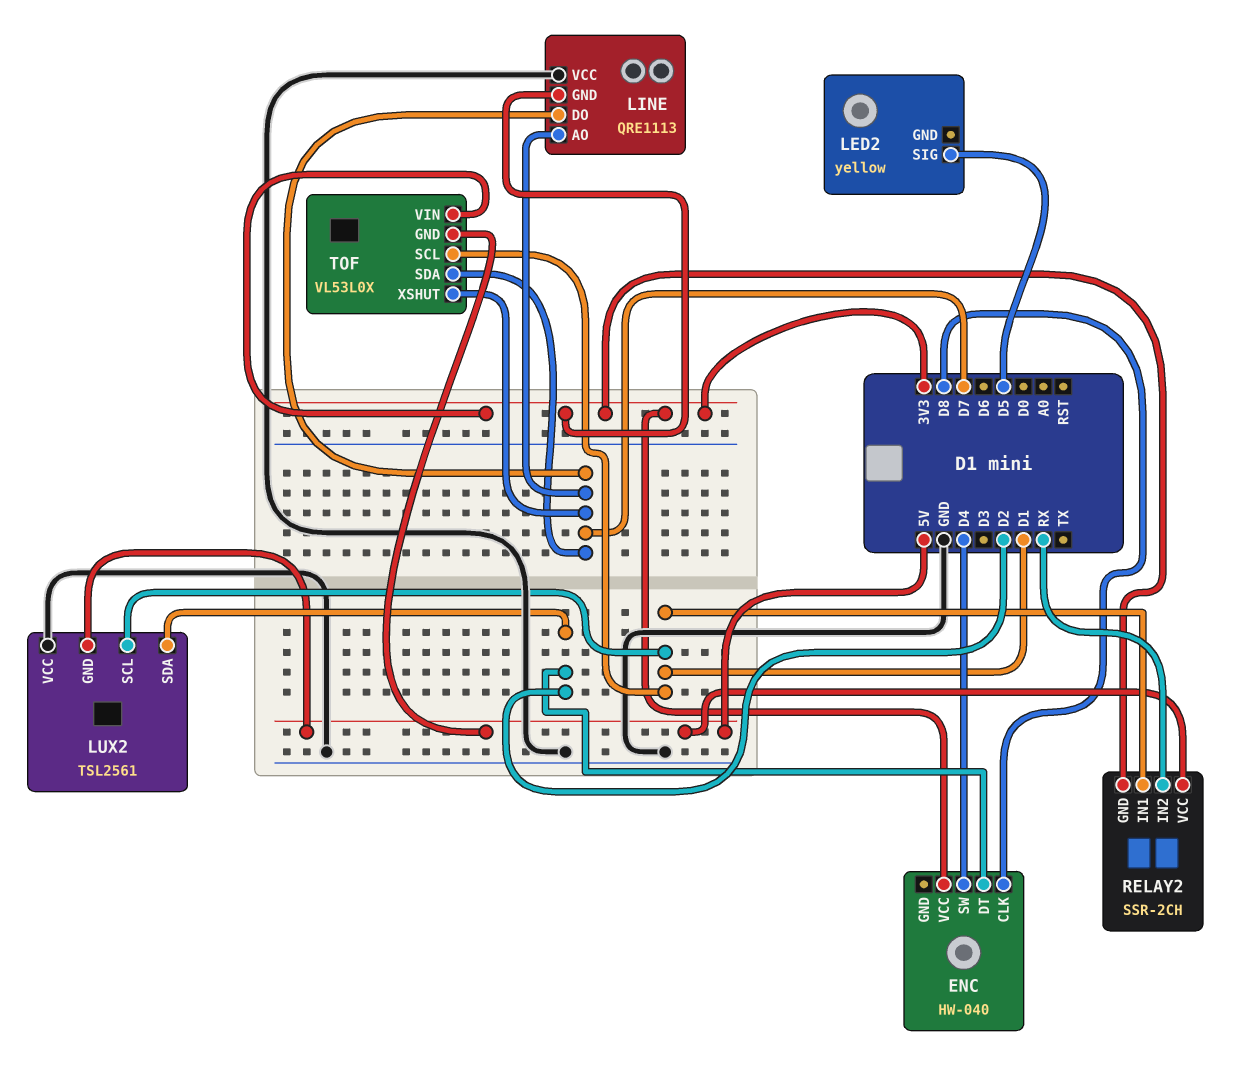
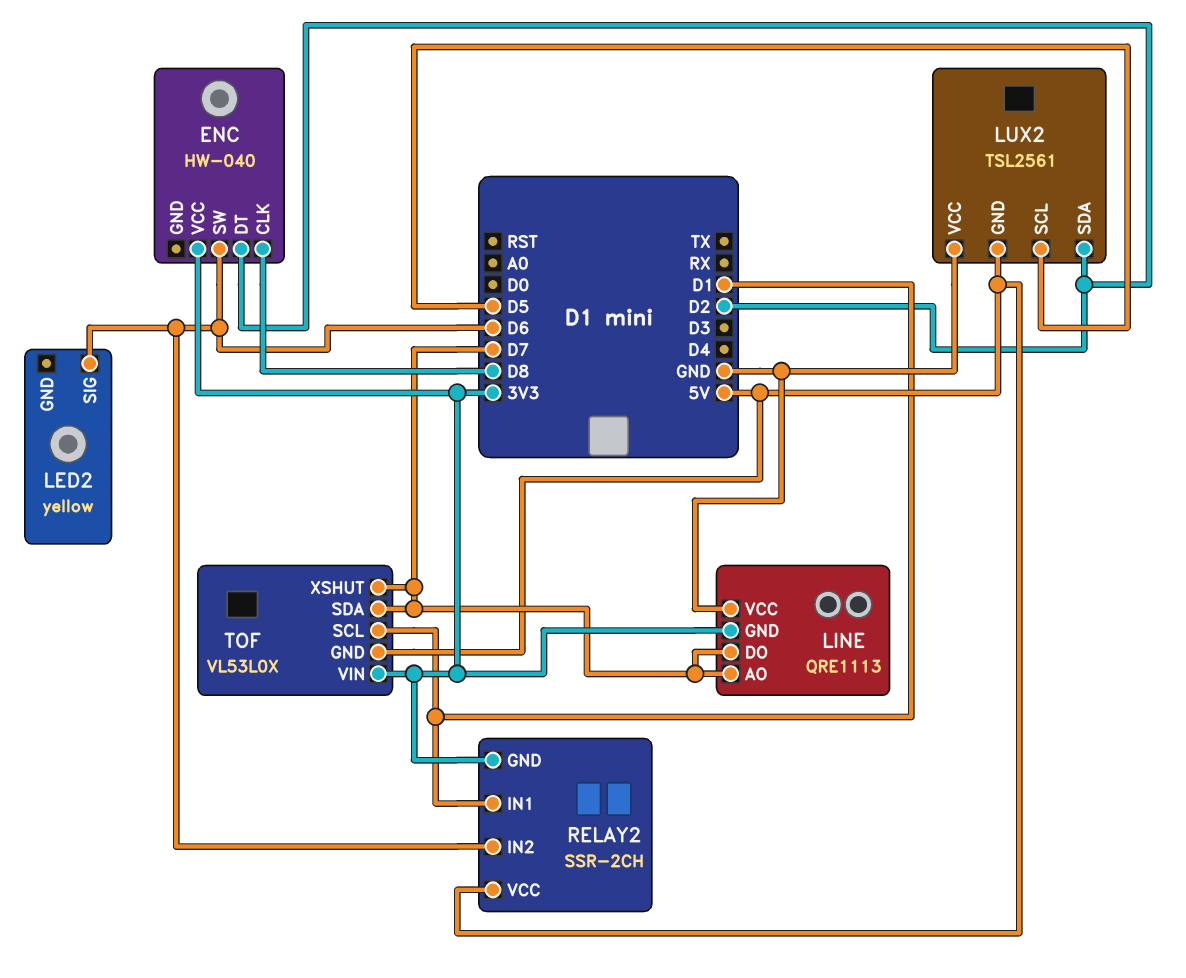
ENC pin SW: D4 -> D6
LED2 pin SIG: D5 -> D6
LUX2 pin SCL: D1 -> D5
RELAY2 pin IN2: RX -> D6

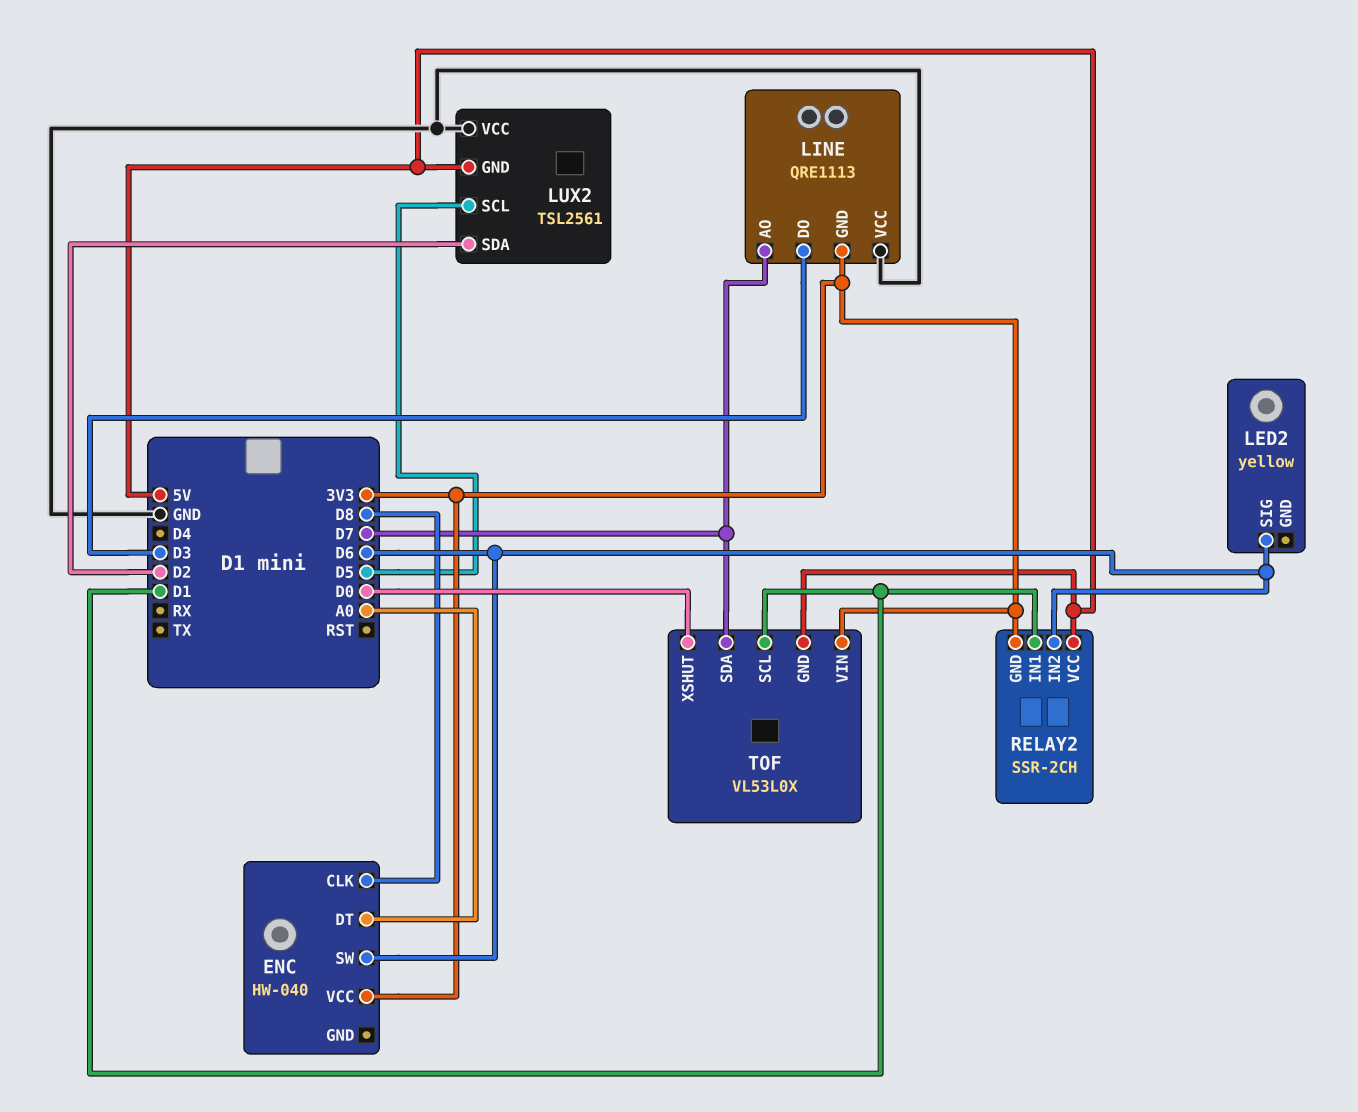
ENC pin DT: D2 -> A0
LINE pin DO: D7 -> D3
TOF pin XSHUT: D7 -> D0

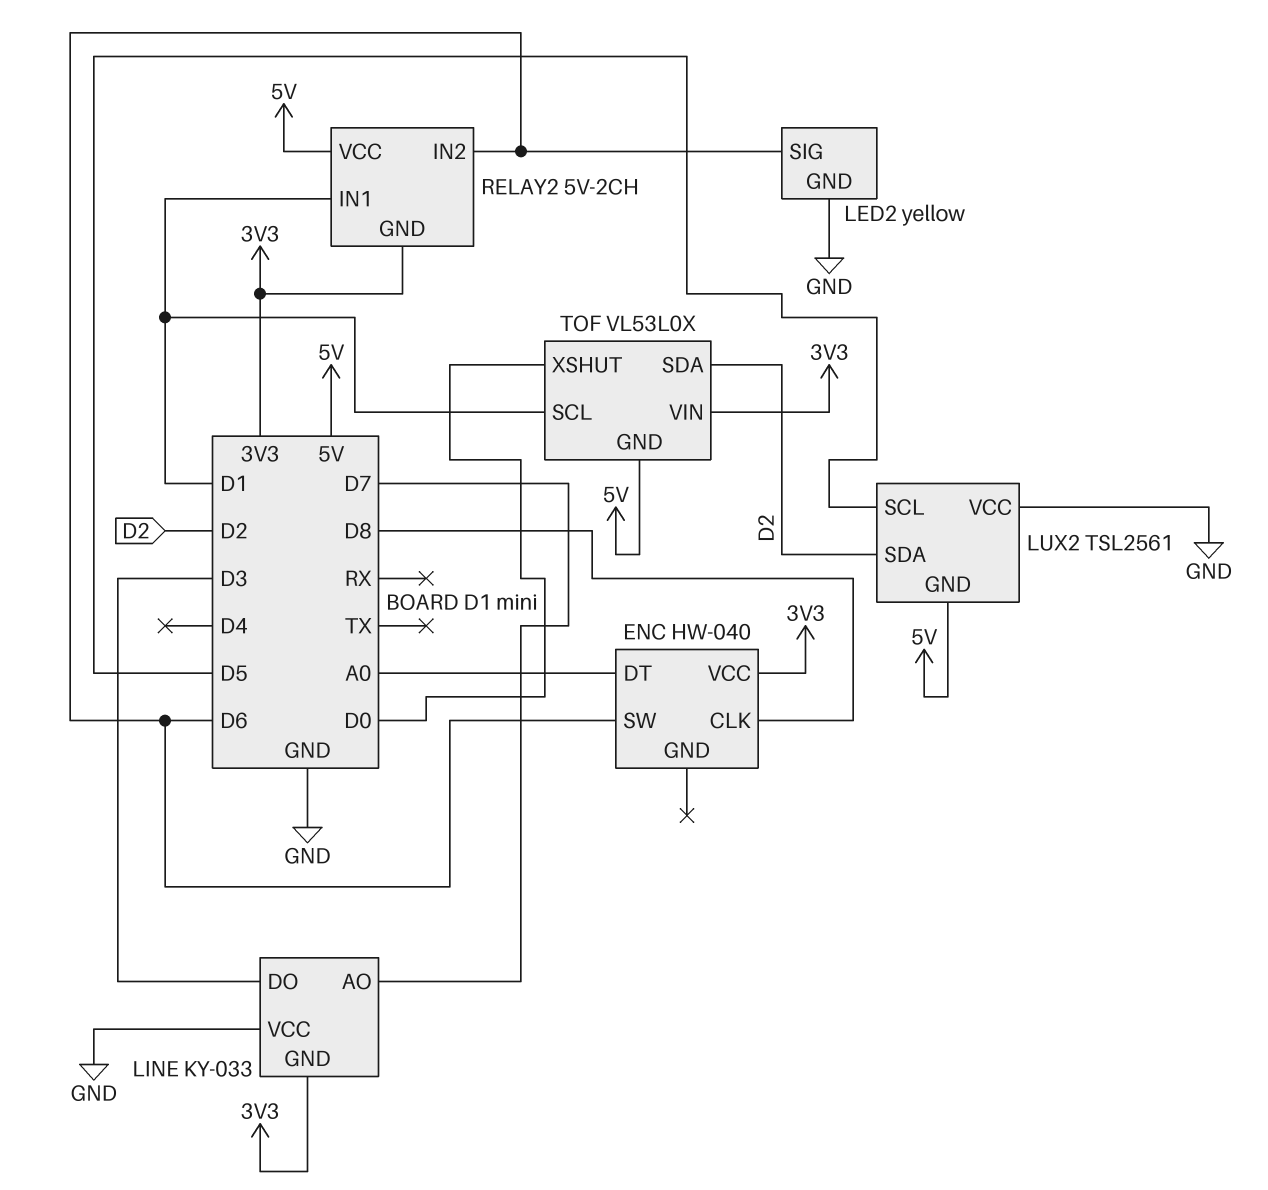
LED2 pin GND: none -> GND
LINE: QRE1113 -> KY-033
RELAY2: SSR-2CH -> 5V-2CH
TOF pin SDA: D7 -> D2

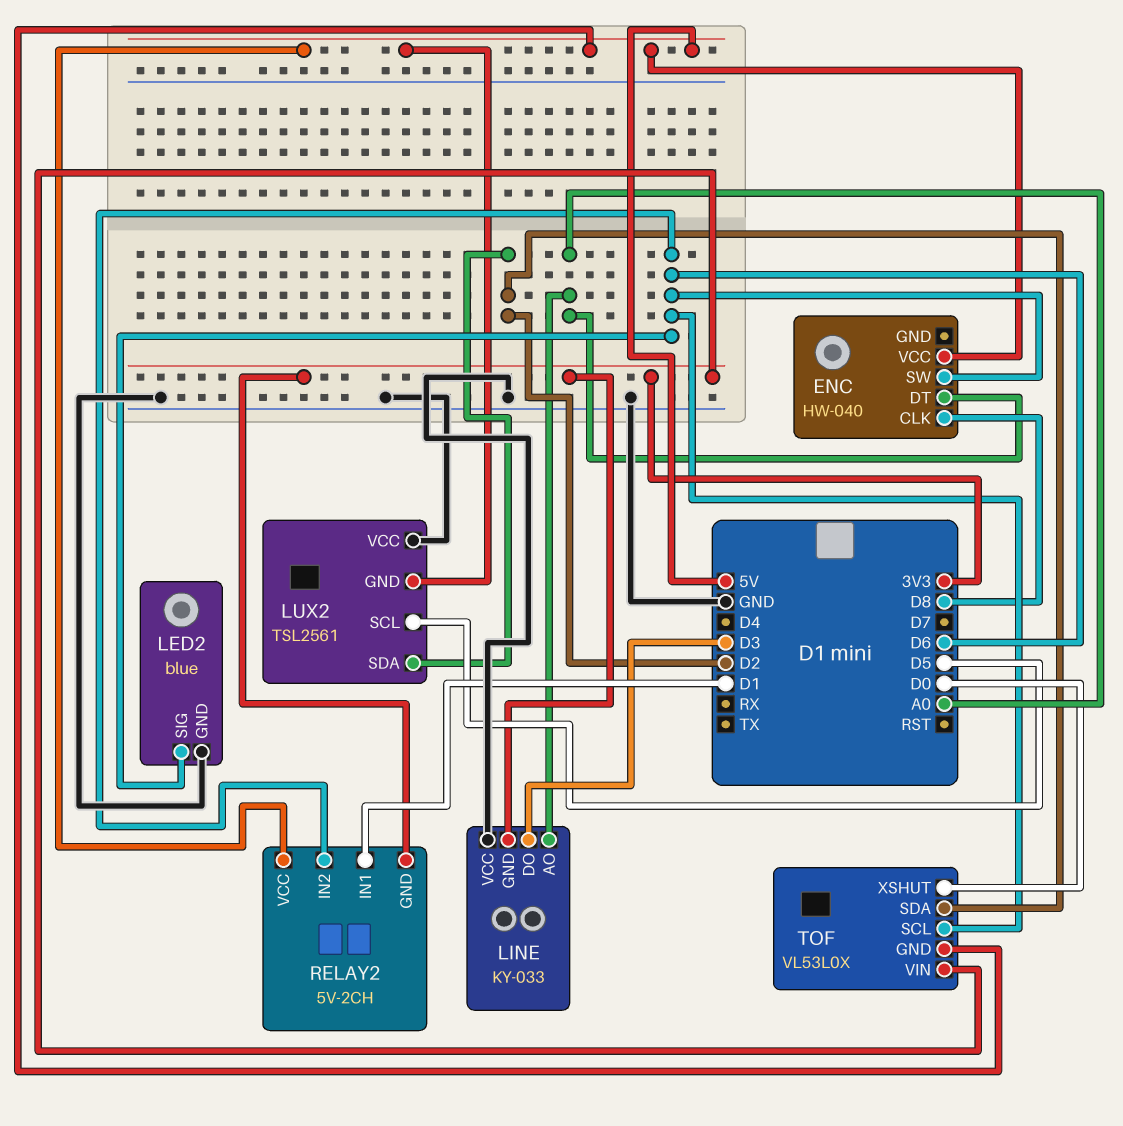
ENC pin VCC: 3V3 -> 5V
LED2: yellow -> blue
LINE pin AO: D7 -> A0
TOF pin SCL: D1 -> D6

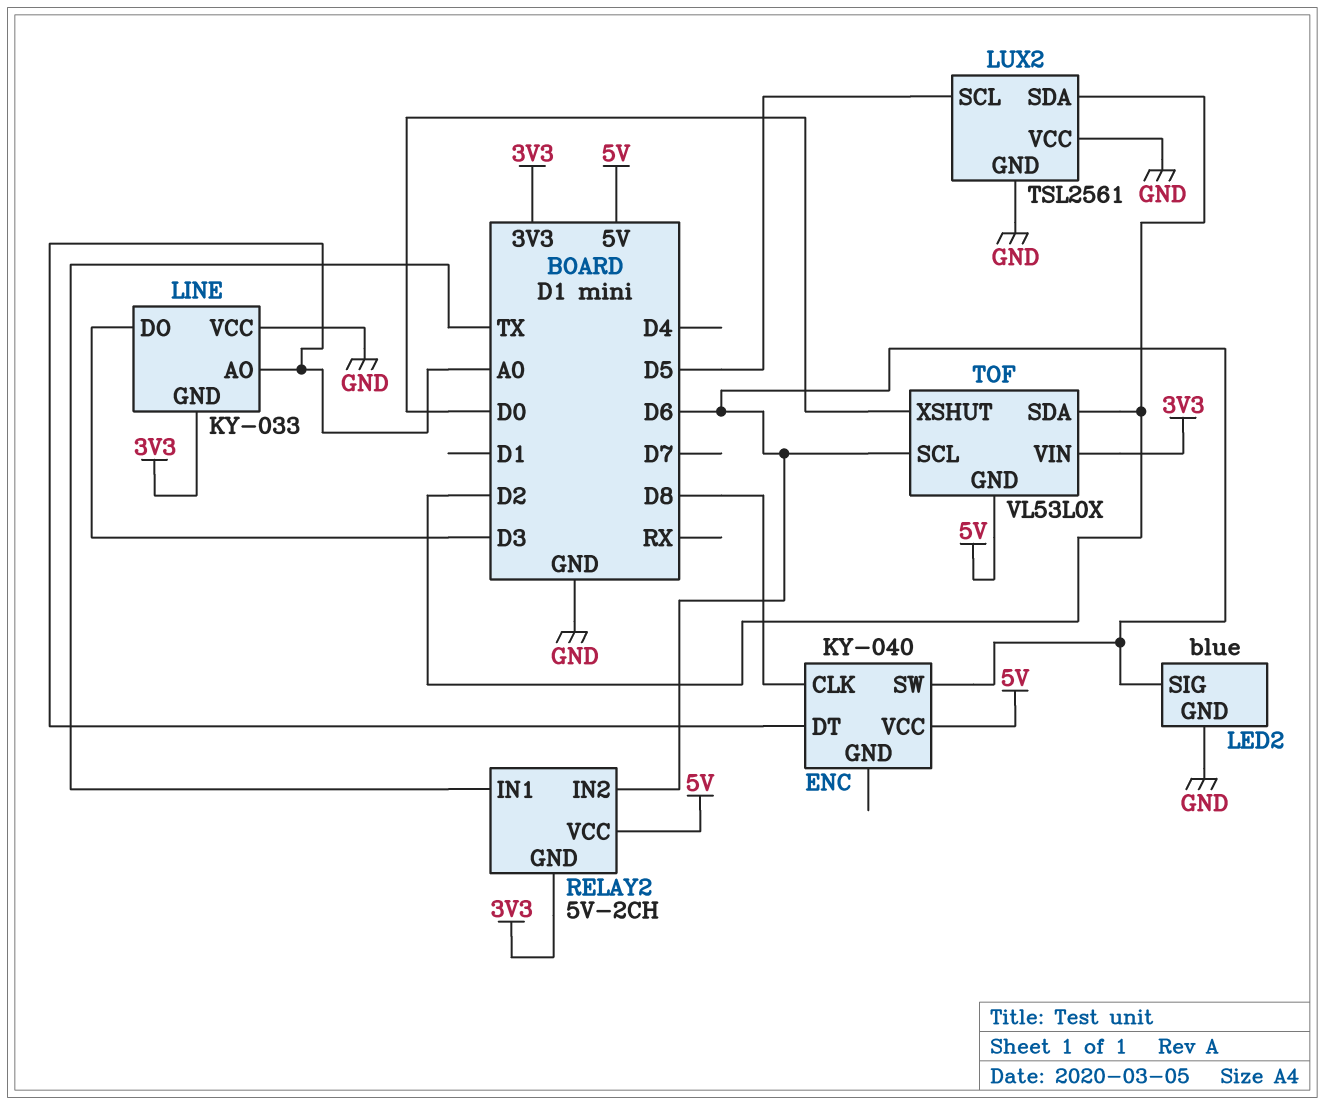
ENC: HW-040 -> KY-040
LUX2 pin GND: 5V -> GND
RELAY2 pin IN1: D1 -> TX

